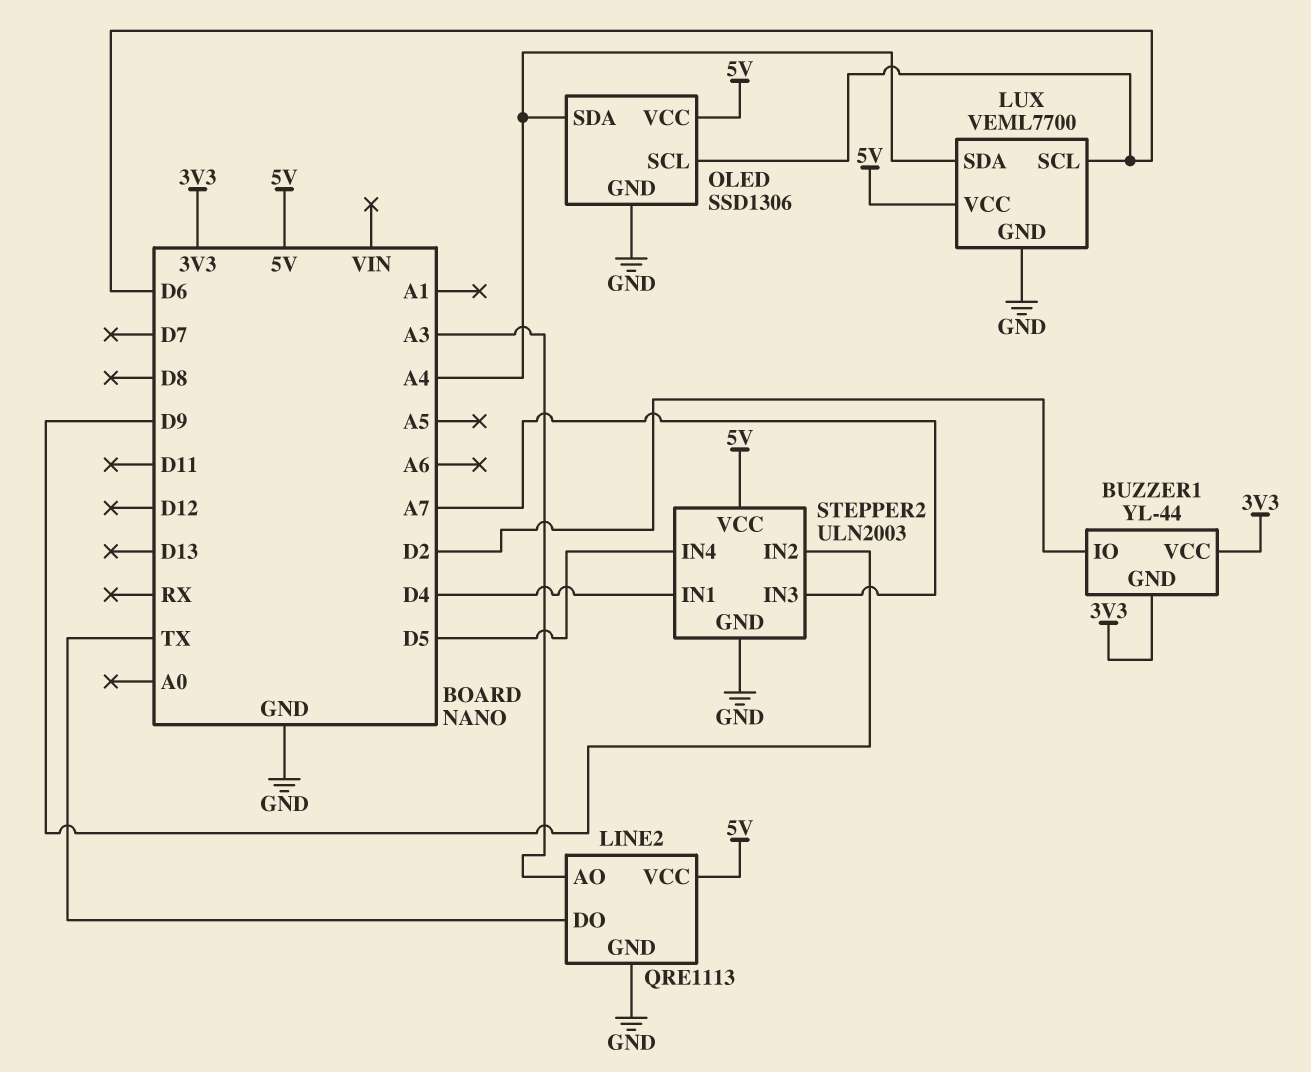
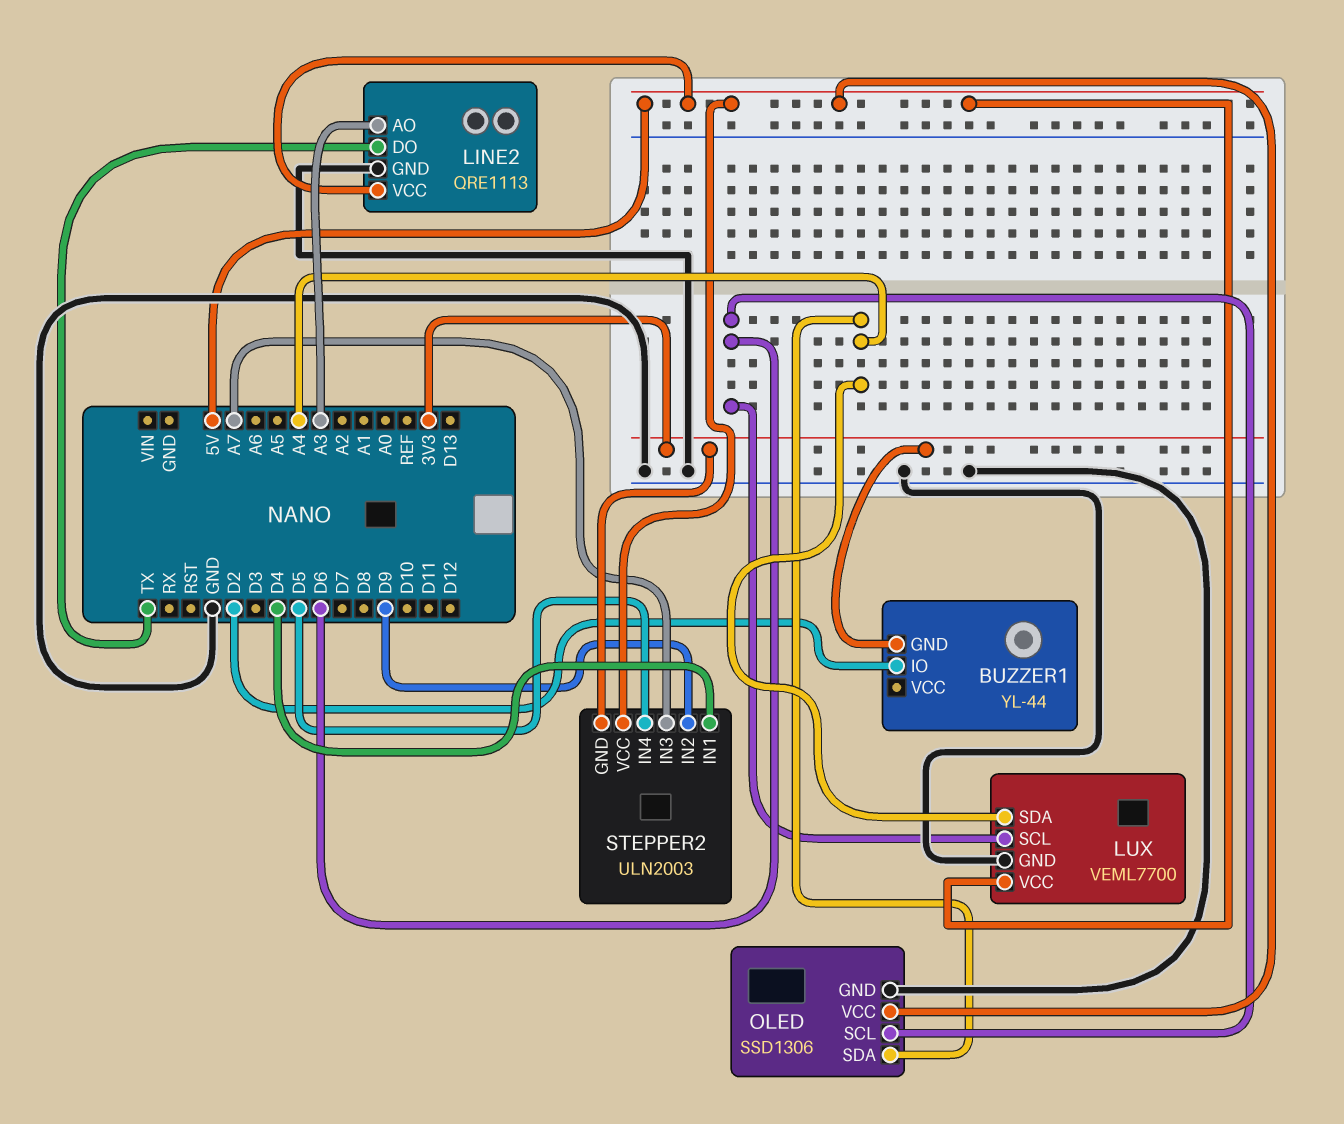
BUZZER1 pin VCC: 3V3 -> none
STEPPER2 pin GND: GND -> 3V3

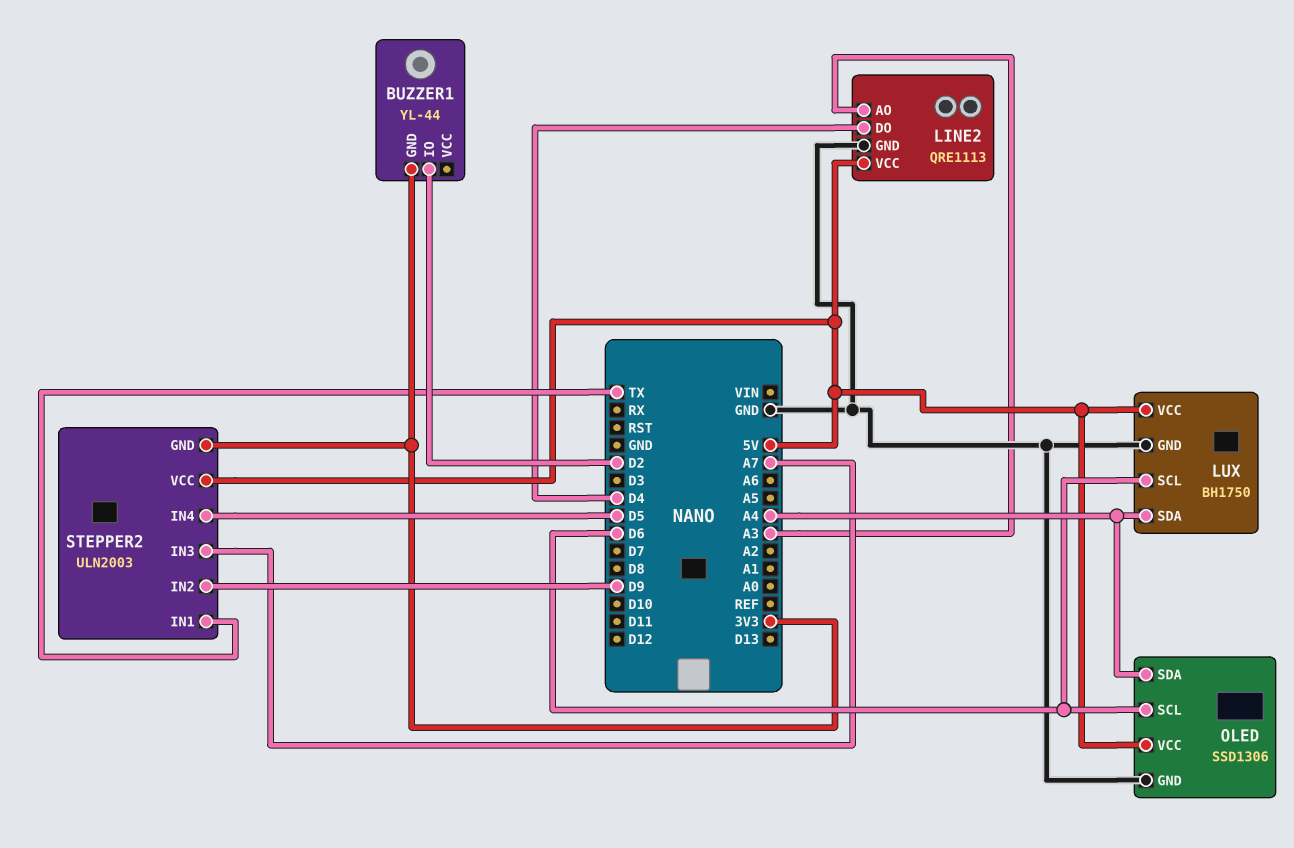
LINE2 pin DO: TX -> D4
LUX: VEML7700 -> BH1750
STEPPER2 pin IN1: D4 -> TX

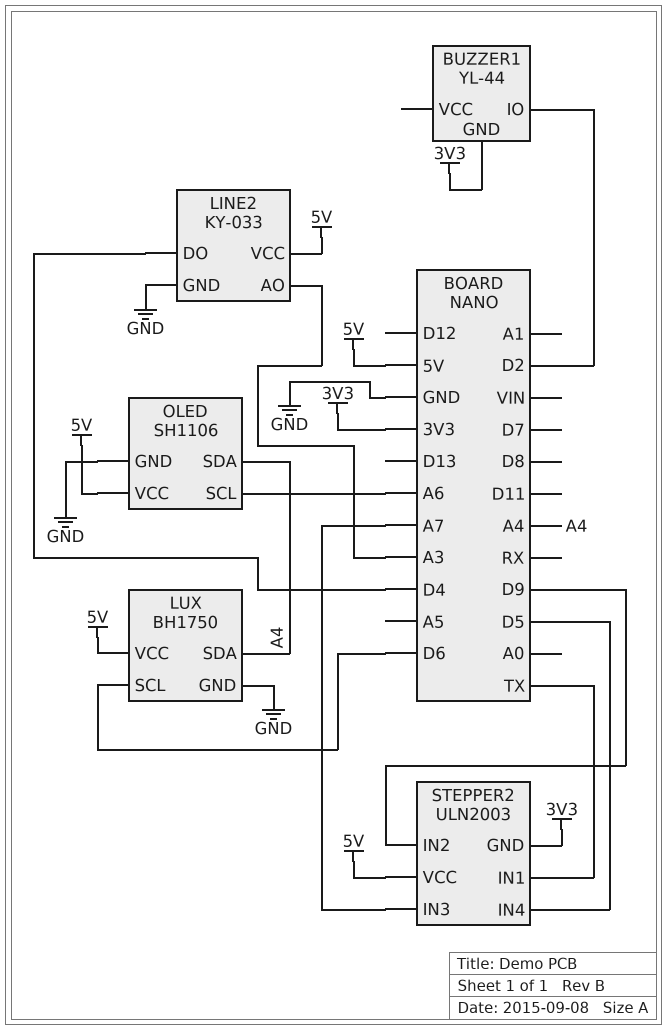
LINE2: QRE1113 -> KY-033
OLED: SSD1306 -> SH1106
OLED pin SCL: D6 -> A6

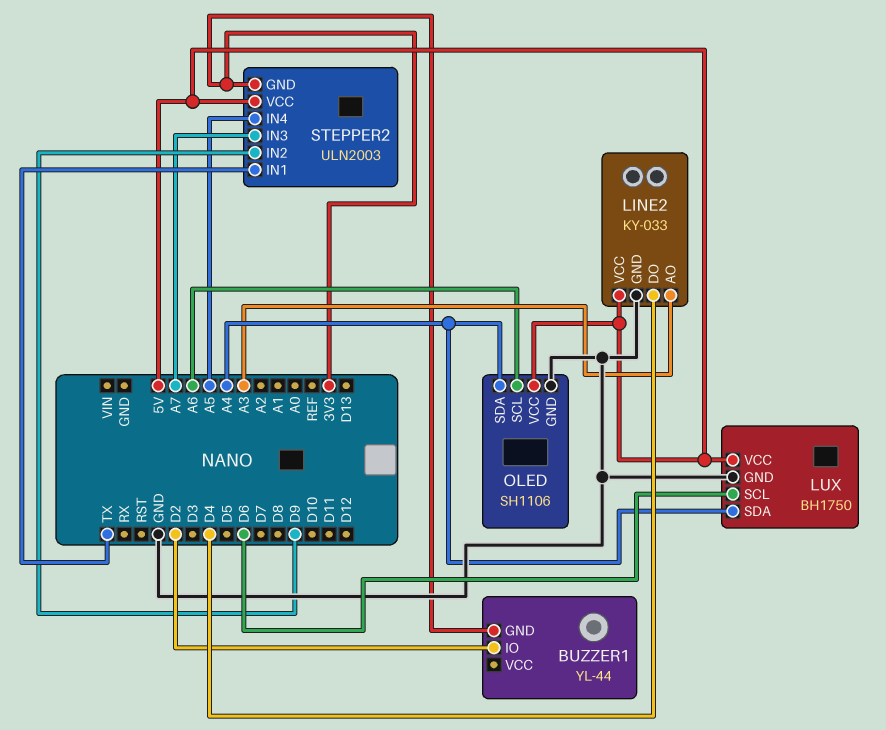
STEPPER2 pin IN4: D5 -> A5

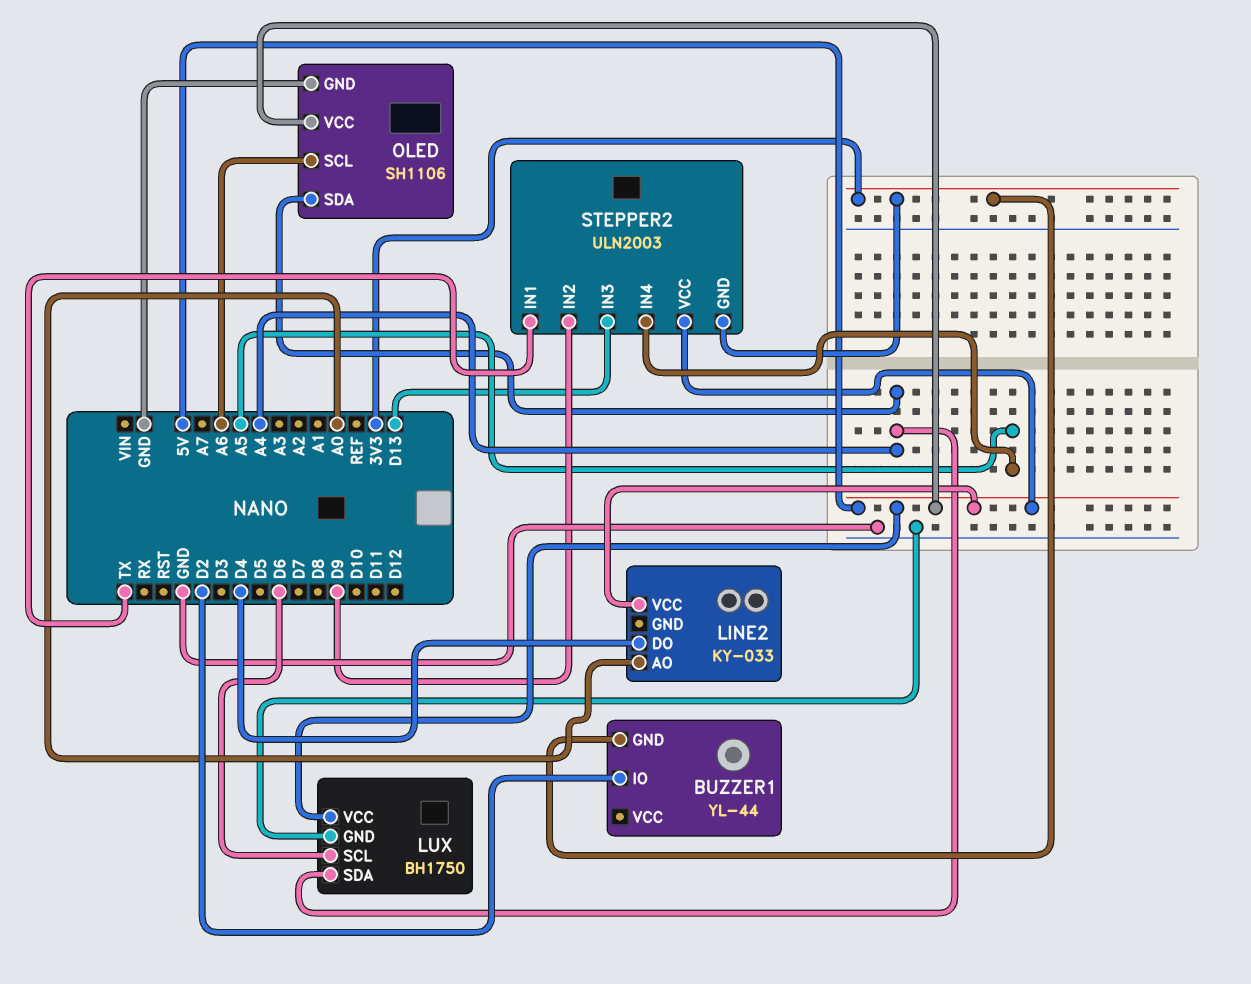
LINE2 pin AO: A3 -> A0
LINE2 pin GND: GND -> none
STEPPER2 pin IN3: A7 -> D13

